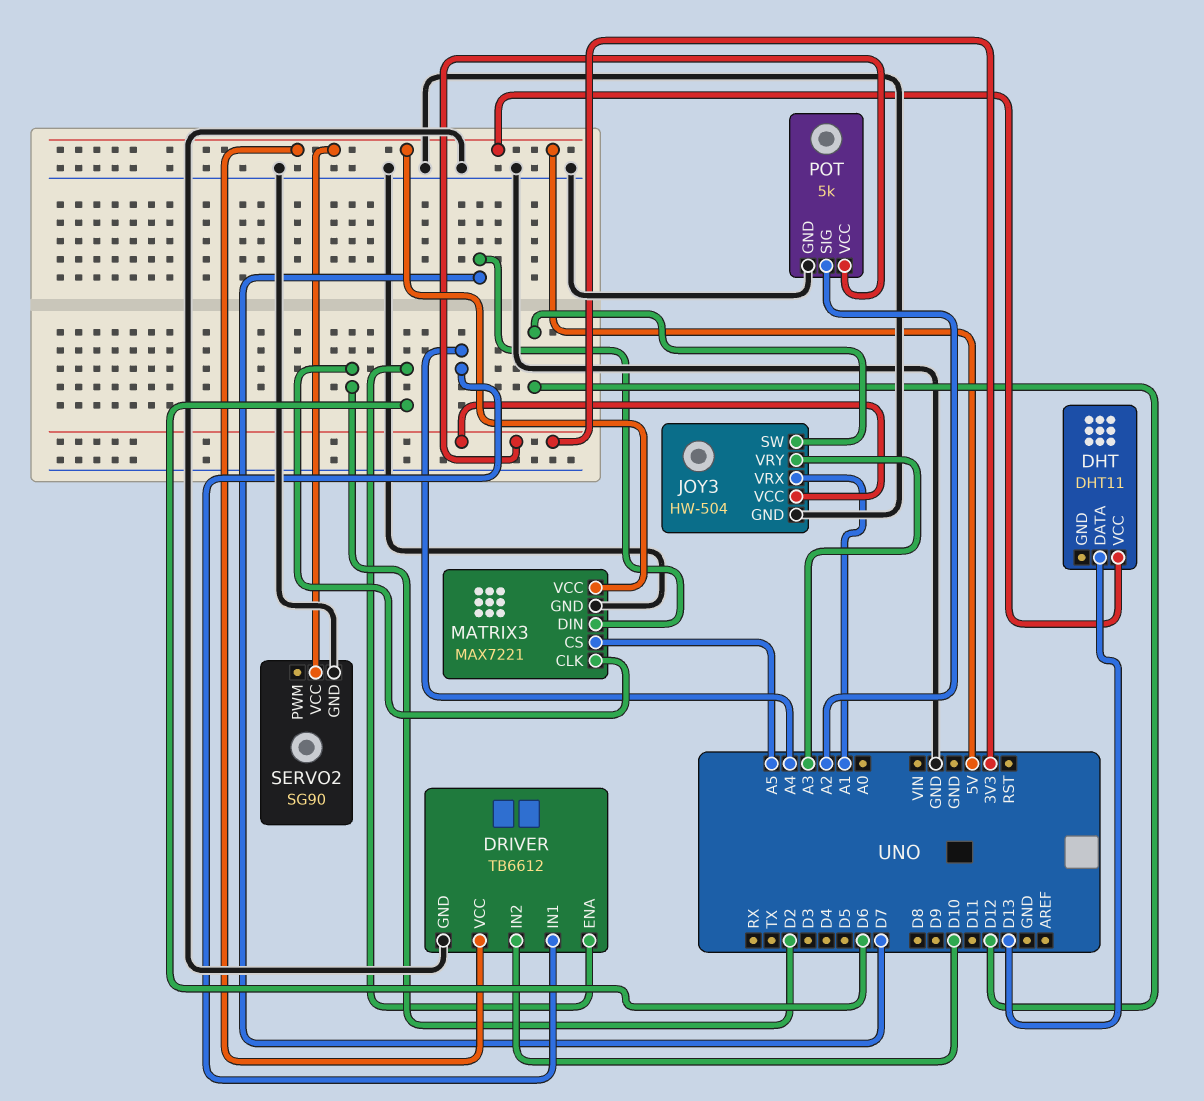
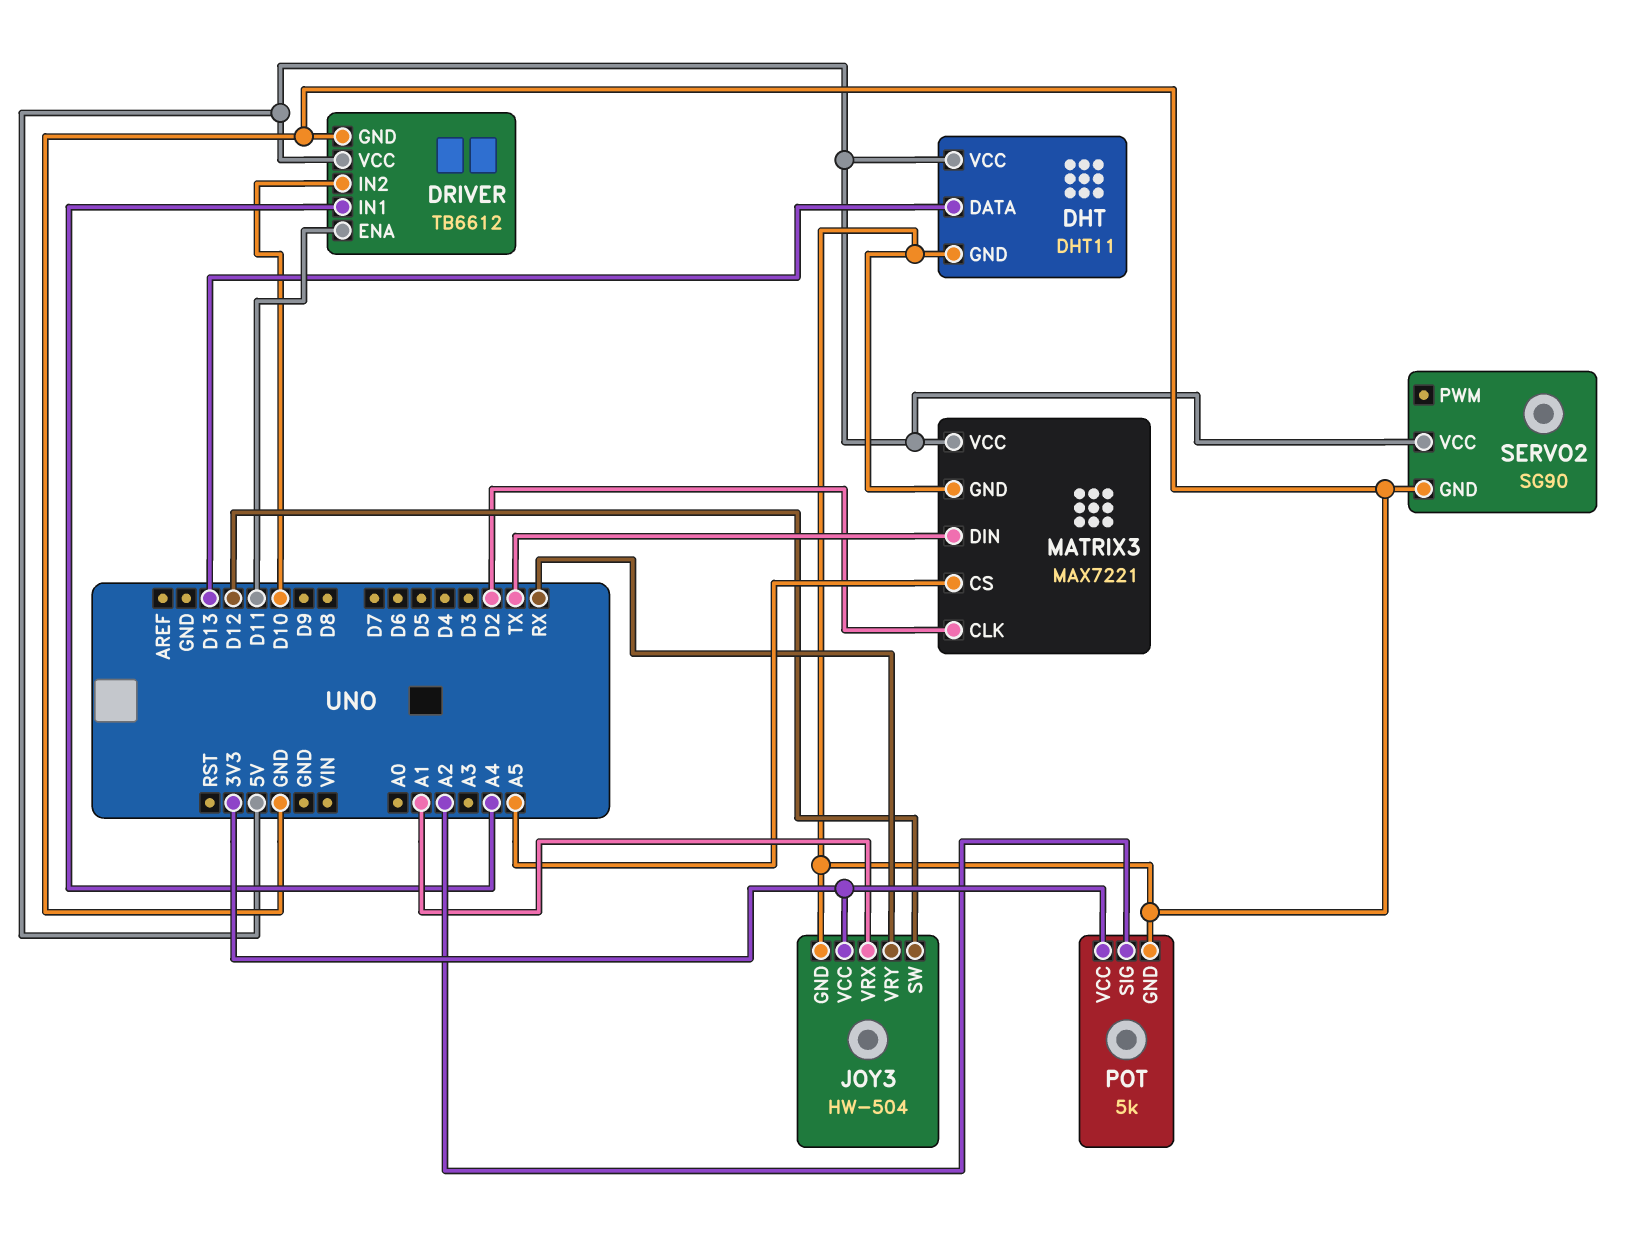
DHT pin GND: none -> GND
DRIVER pin ENA: D6 -> D11
JOY3 pin VRY: A3 -> RX
MATRIX3 pin DIN: D7 -> TX

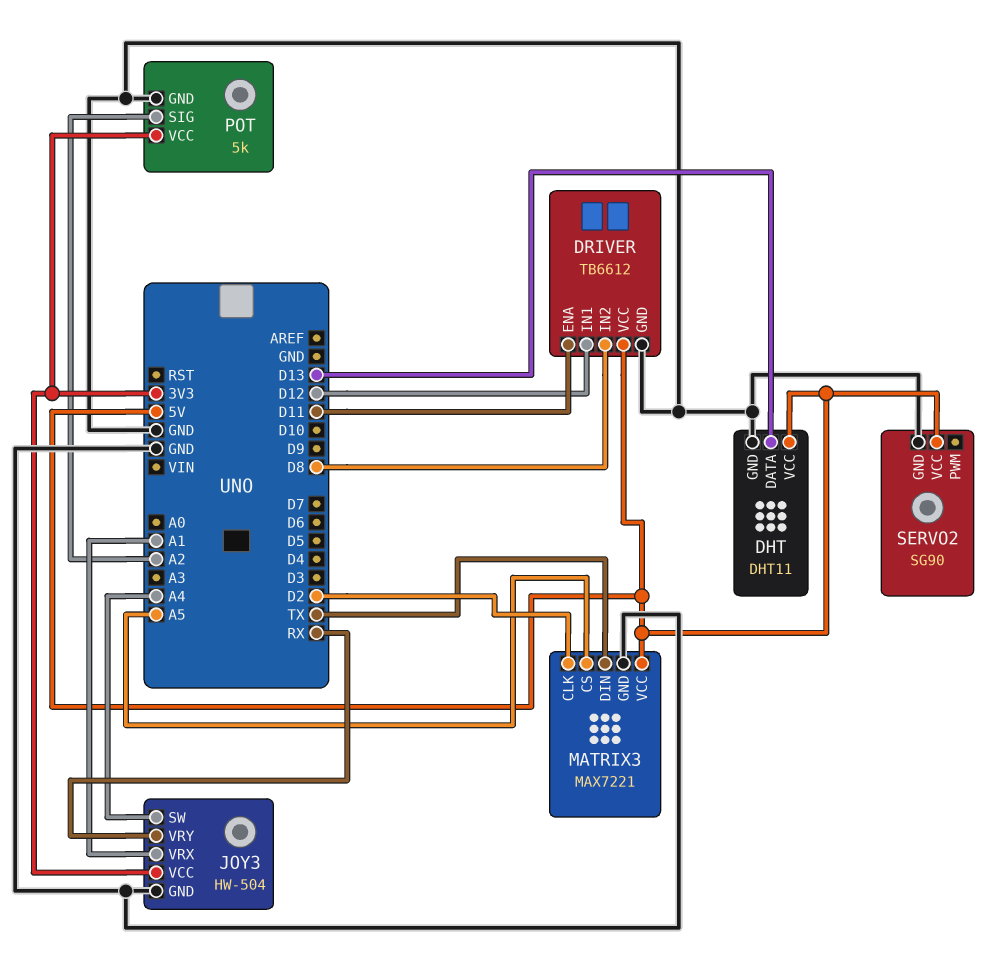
DRIVER pin IN1: A4 -> D12
DRIVER pin IN2: D10 -> D8
JOY3 pin SW: D12 -> A4

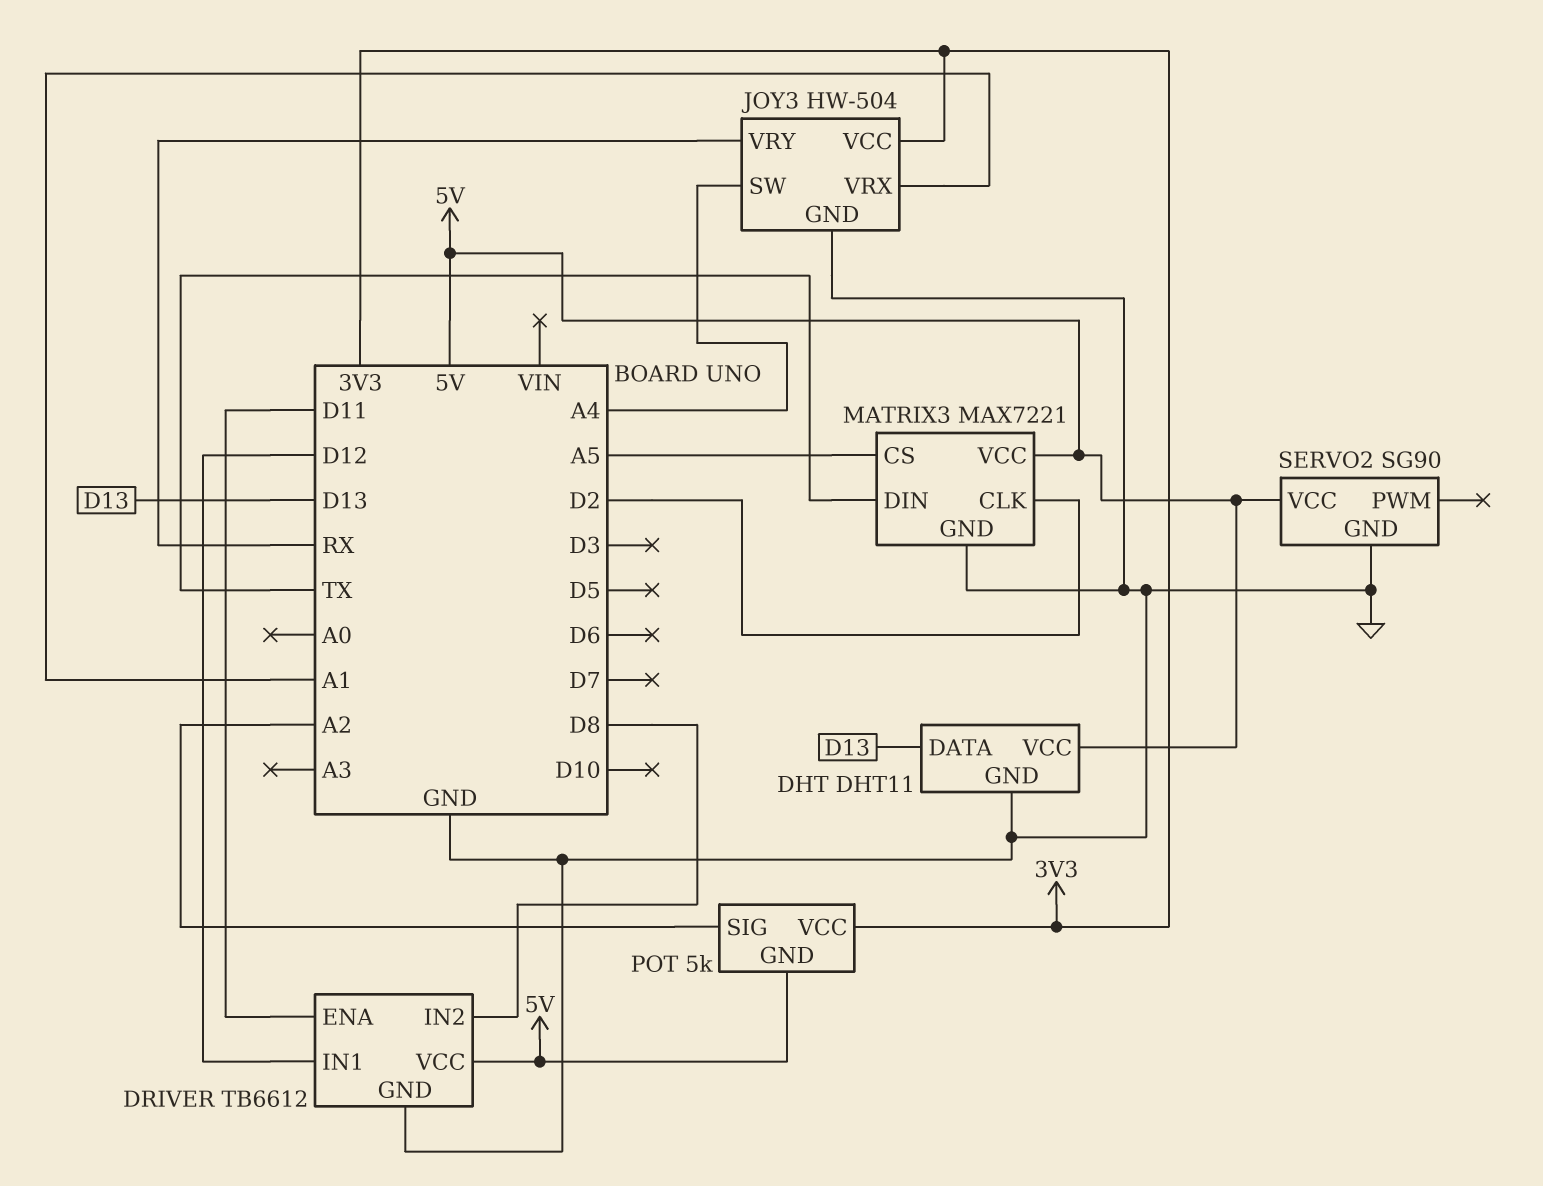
POT pin GND: GND -> 5V

